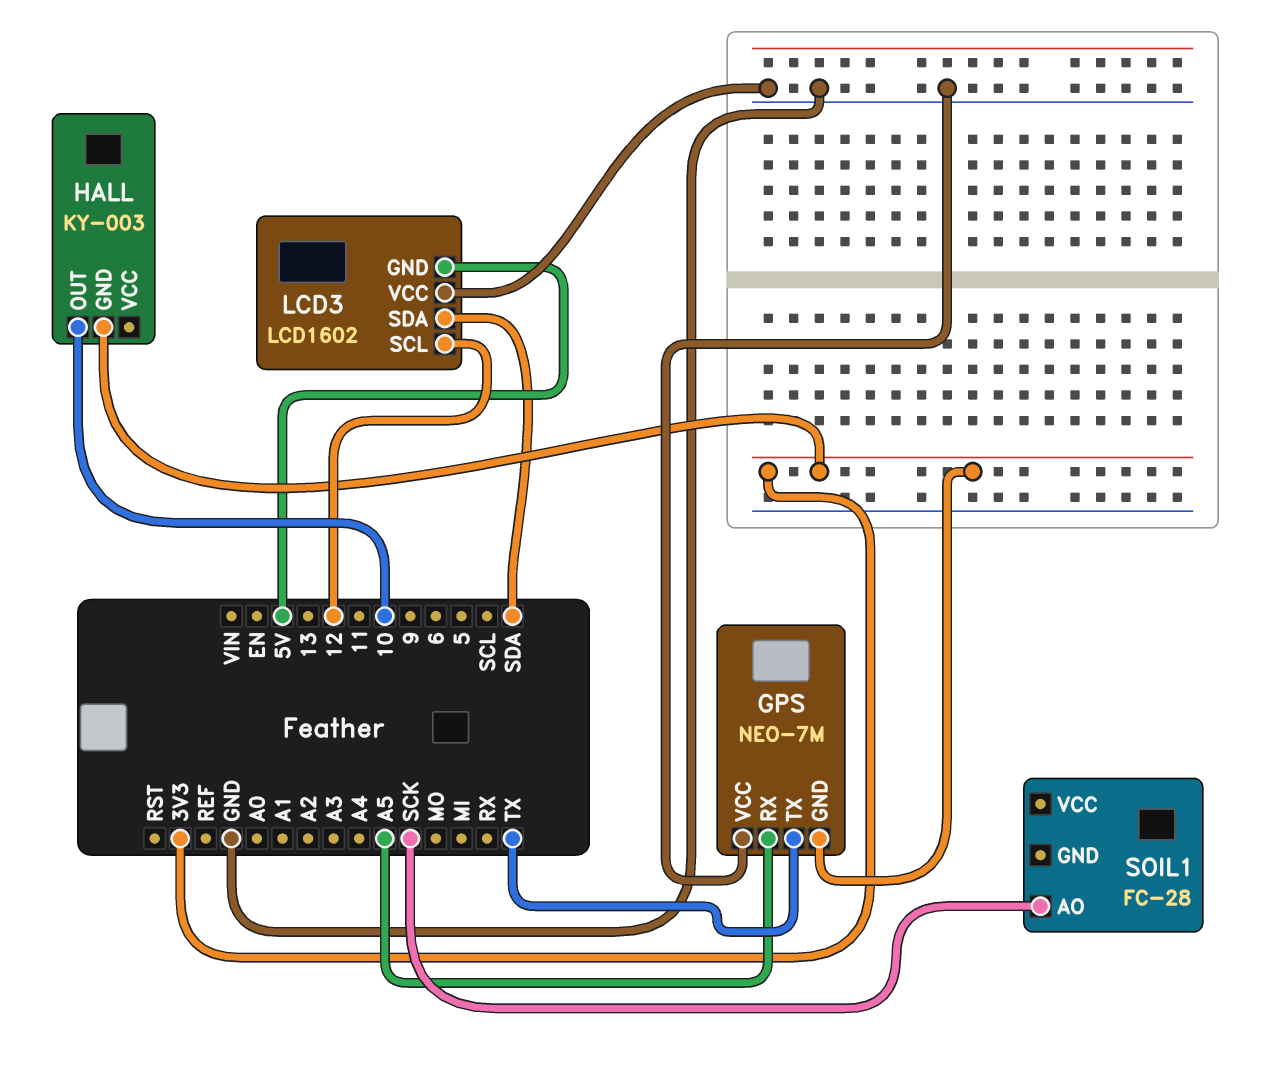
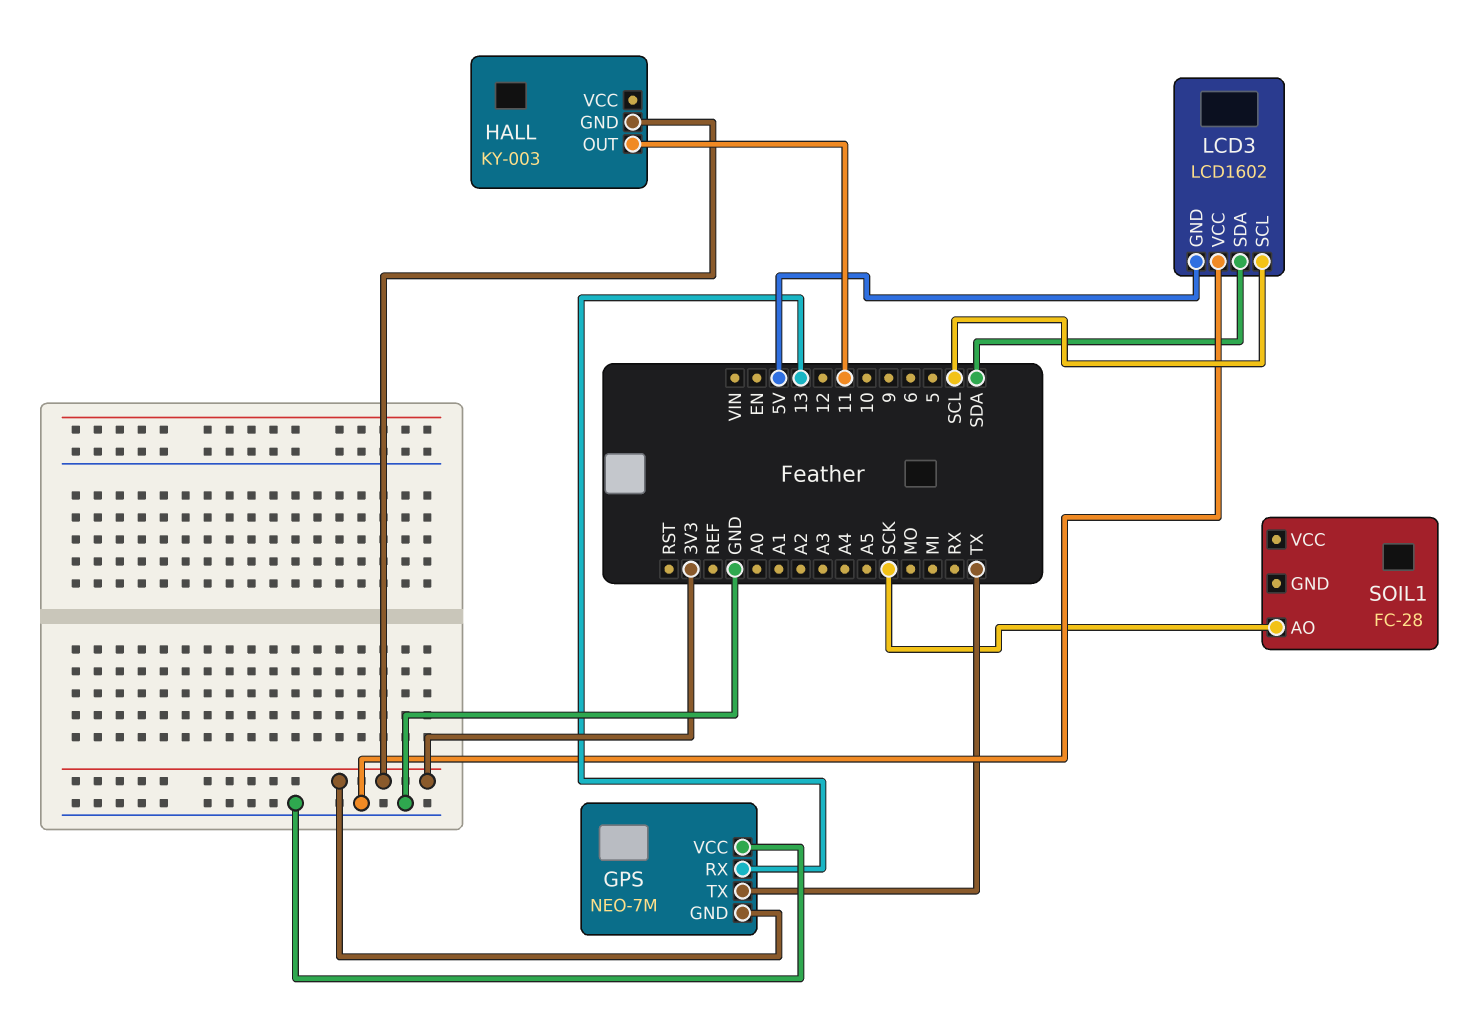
GPS pin RX: A5 -> 13
HALL pin OUT: 10 -> 11
LCD3 pin SCL: 12 -> SCL

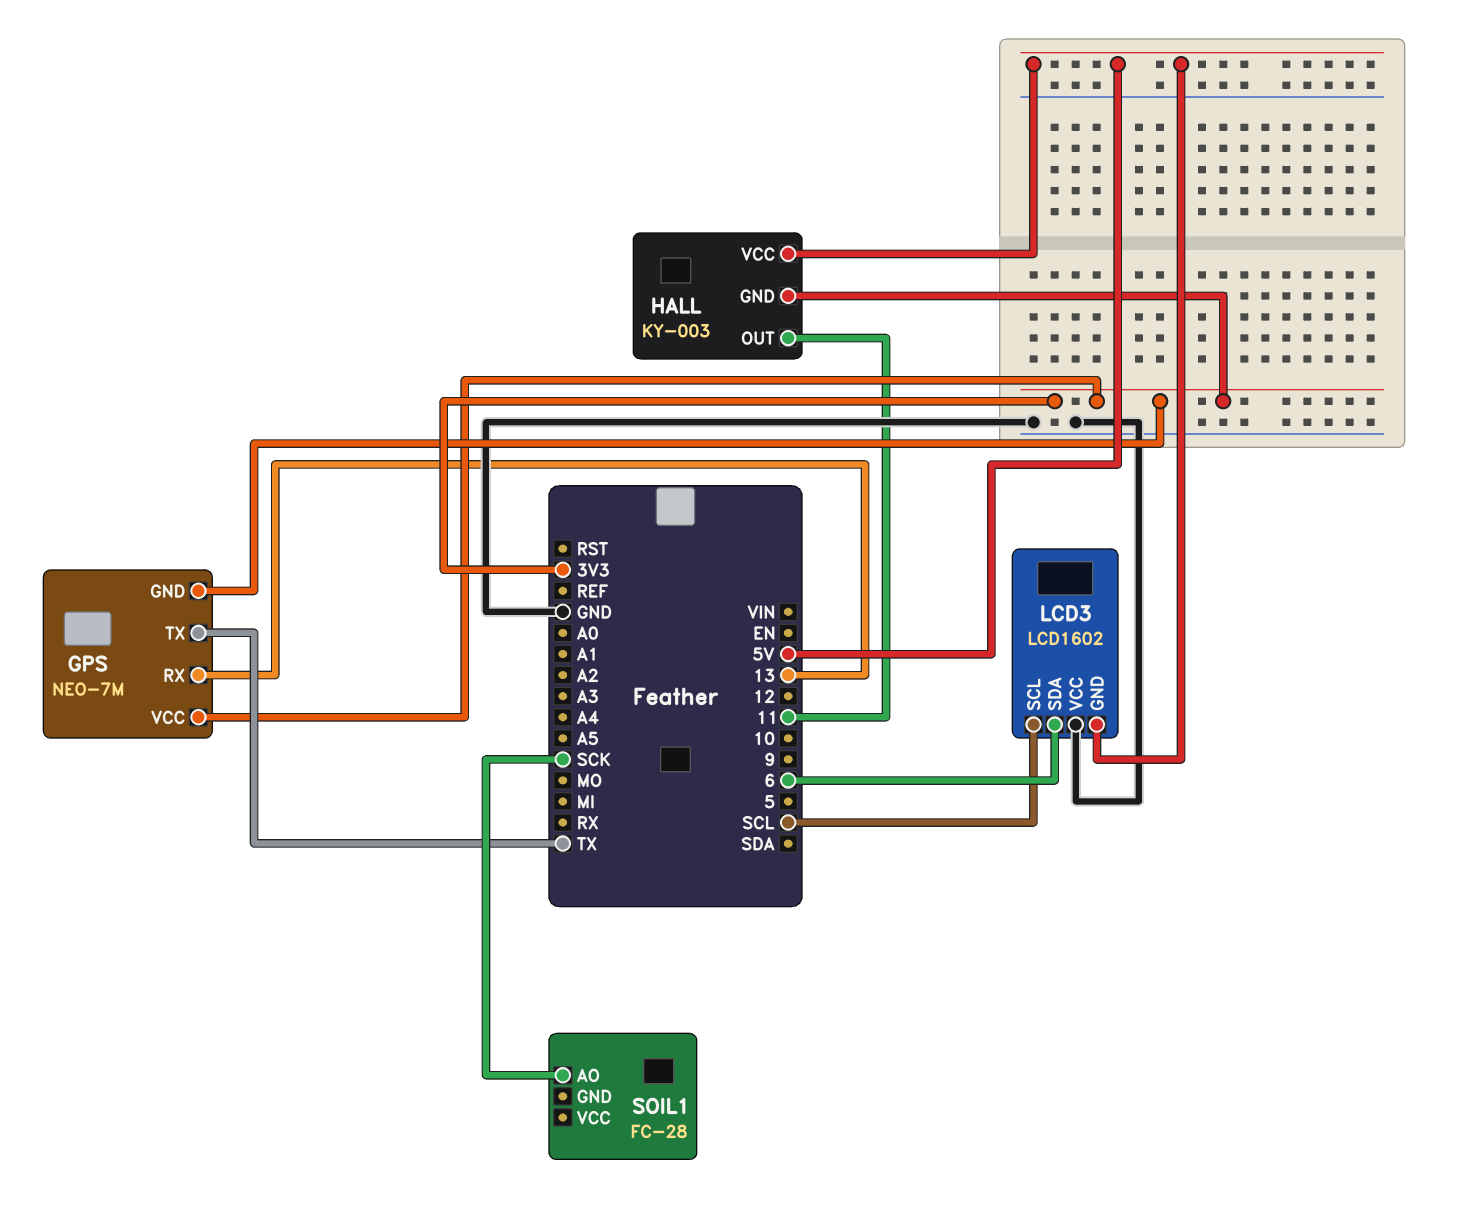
GPS pin VCC: GND -> 3V3
HALL pin VCC: none -> 5V
LCD3 pin SDA: SDA -> 6

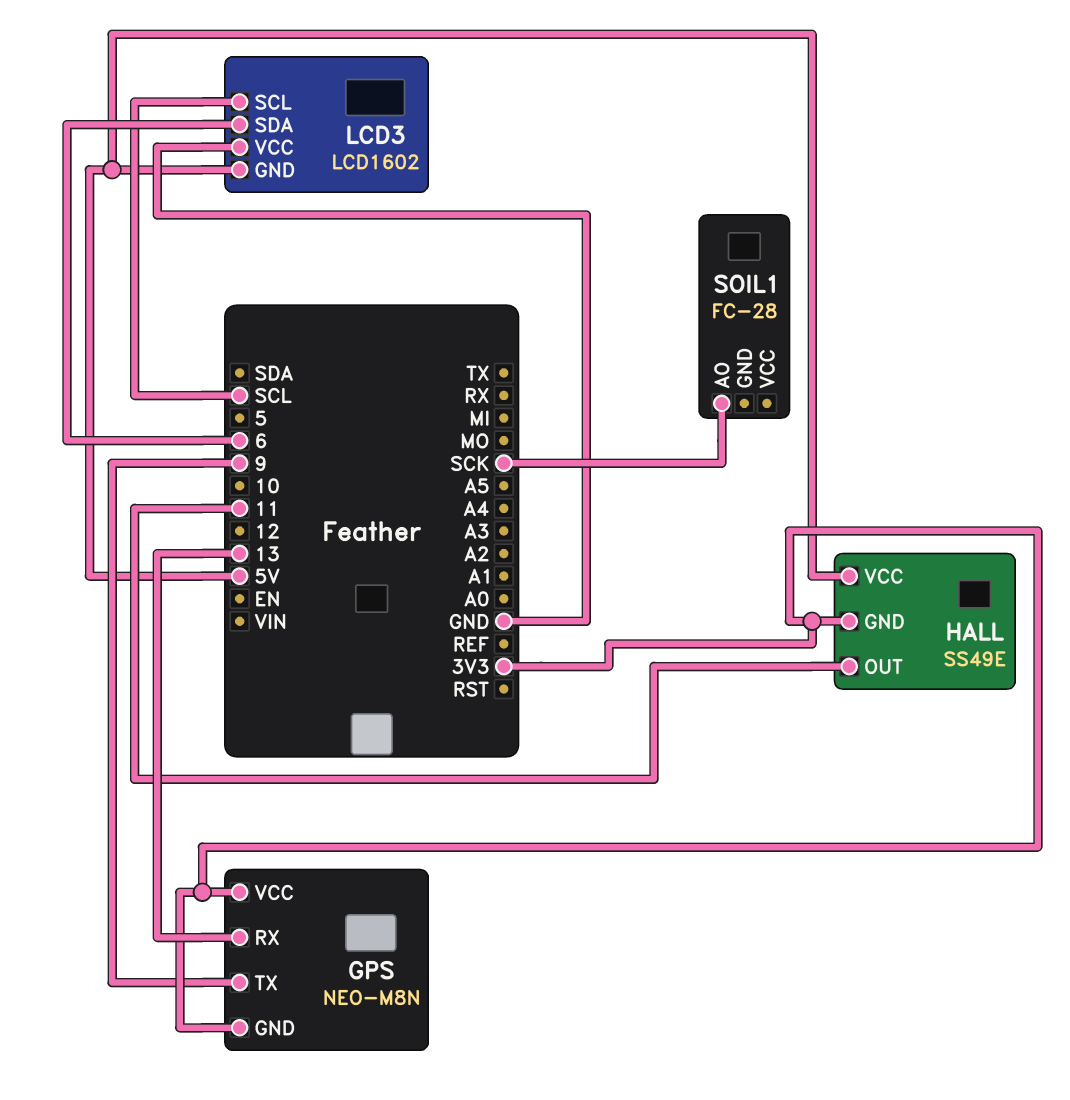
GPS: NEO-7M -> NEO-M8N
GPS pin TX: TX -> 9
HALL: KY-003 -> SS49E

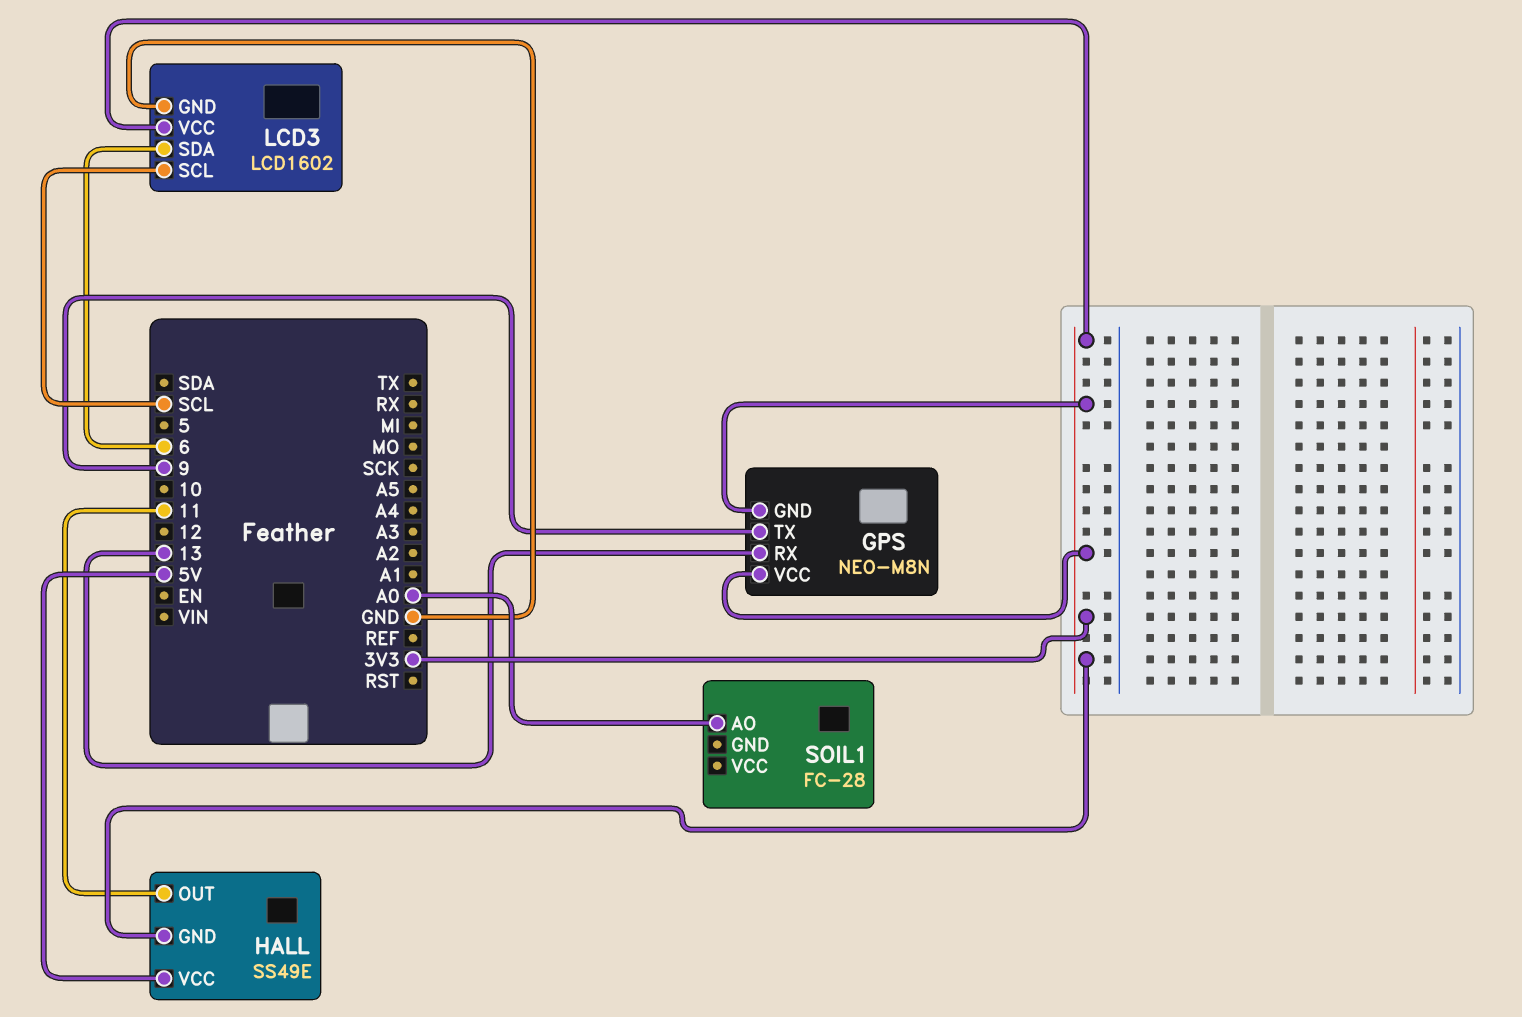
LCD3 pin GND: 5V -> GND
LCD3 pin VCC: GND -> 3V3
SOIL1 pin AO: SCK -> A0

